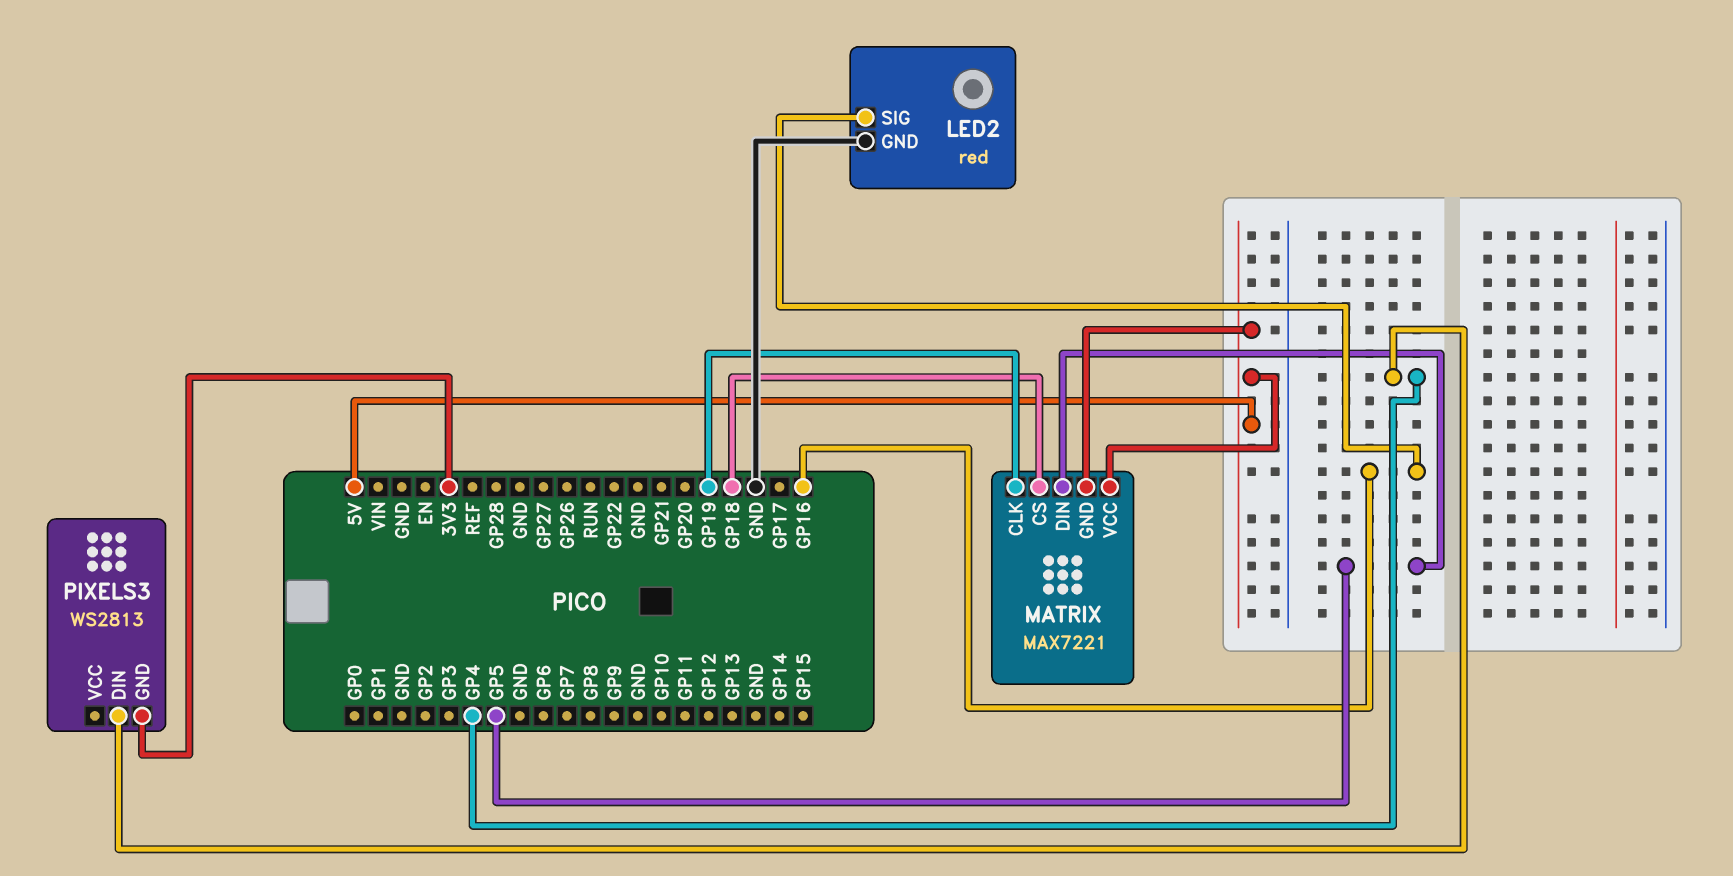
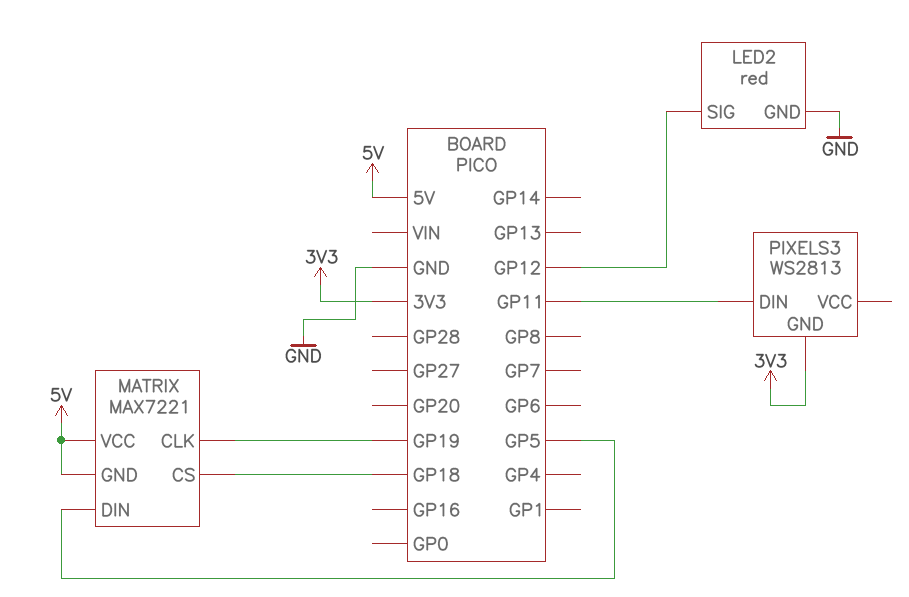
LED2 pin SIG: GP16 -> GP12
PIXELS3 pin DIN: GP4 -> GP11

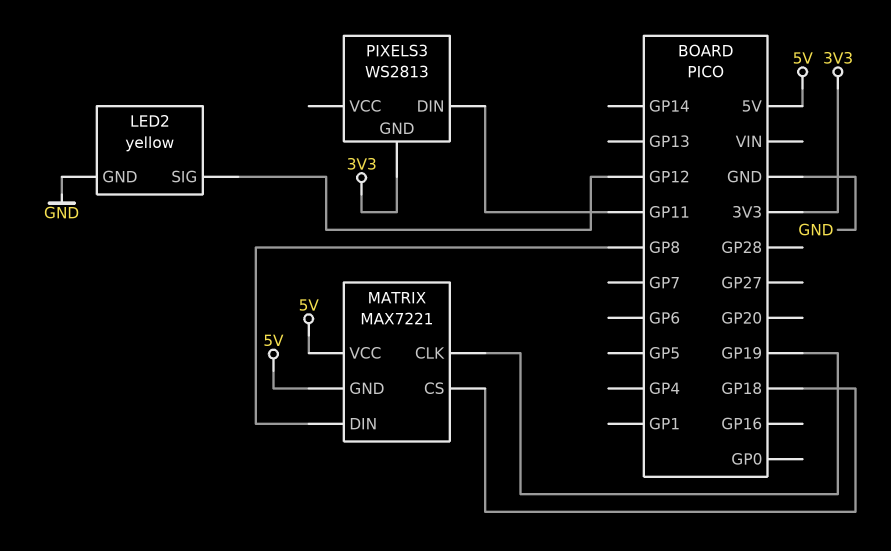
LED2: red -> yellow
MATRIX pin DIN: GP5 -> GP8

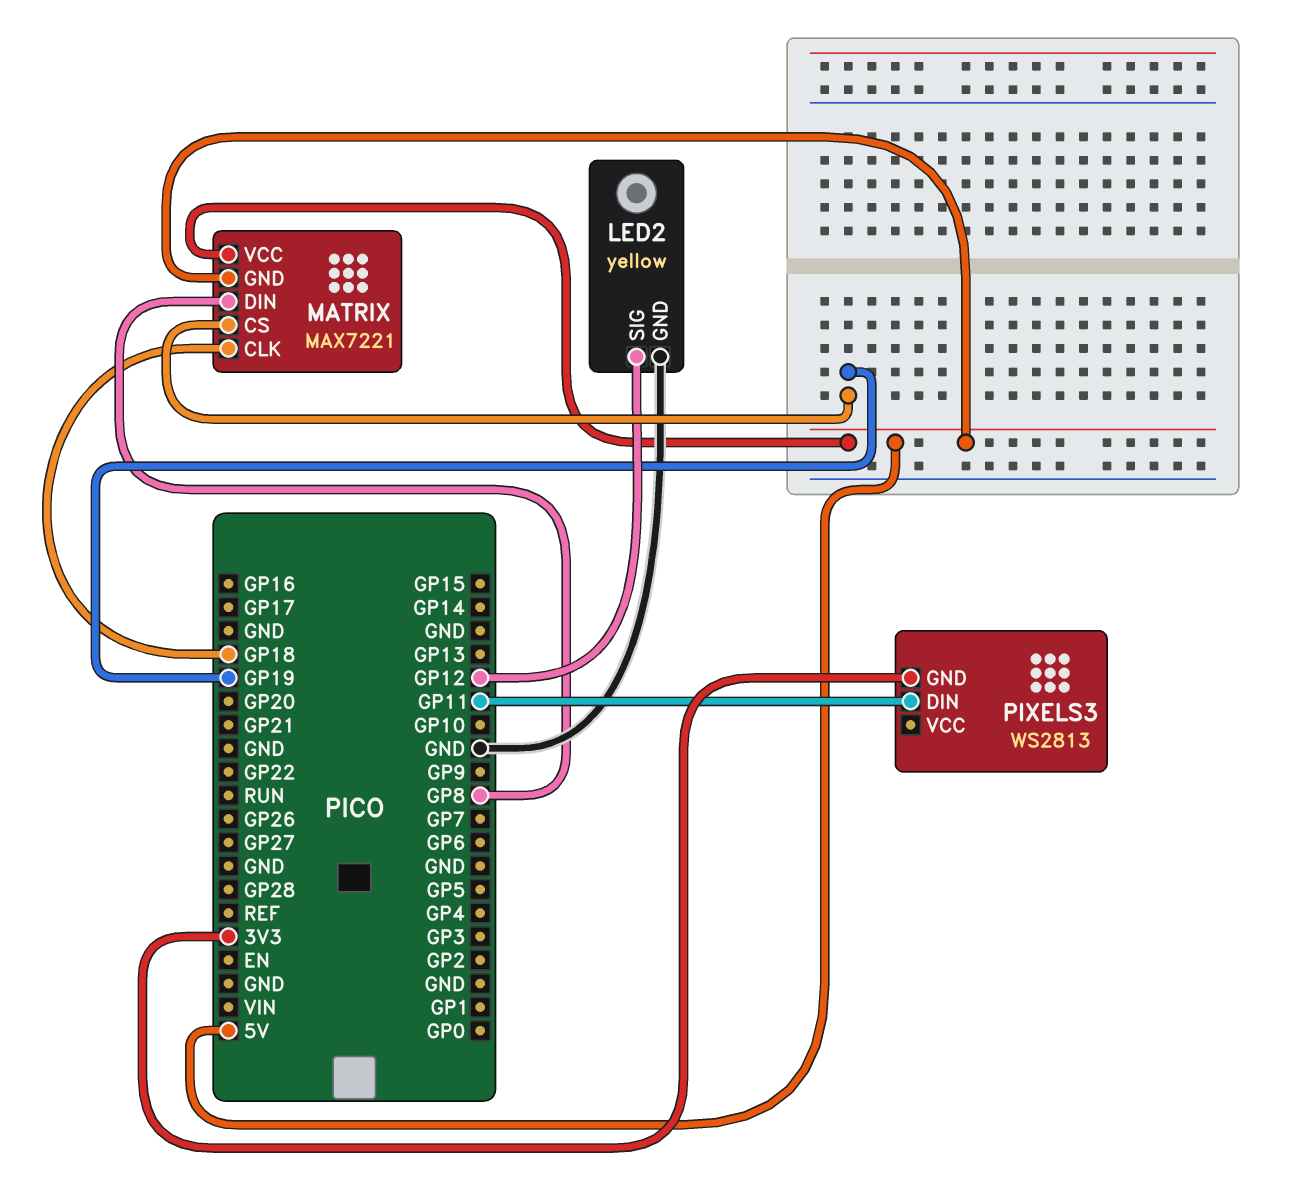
MATRIX pin CLK: GP19 -> GP18
MATRIX pin CS: GP18 -> GP19

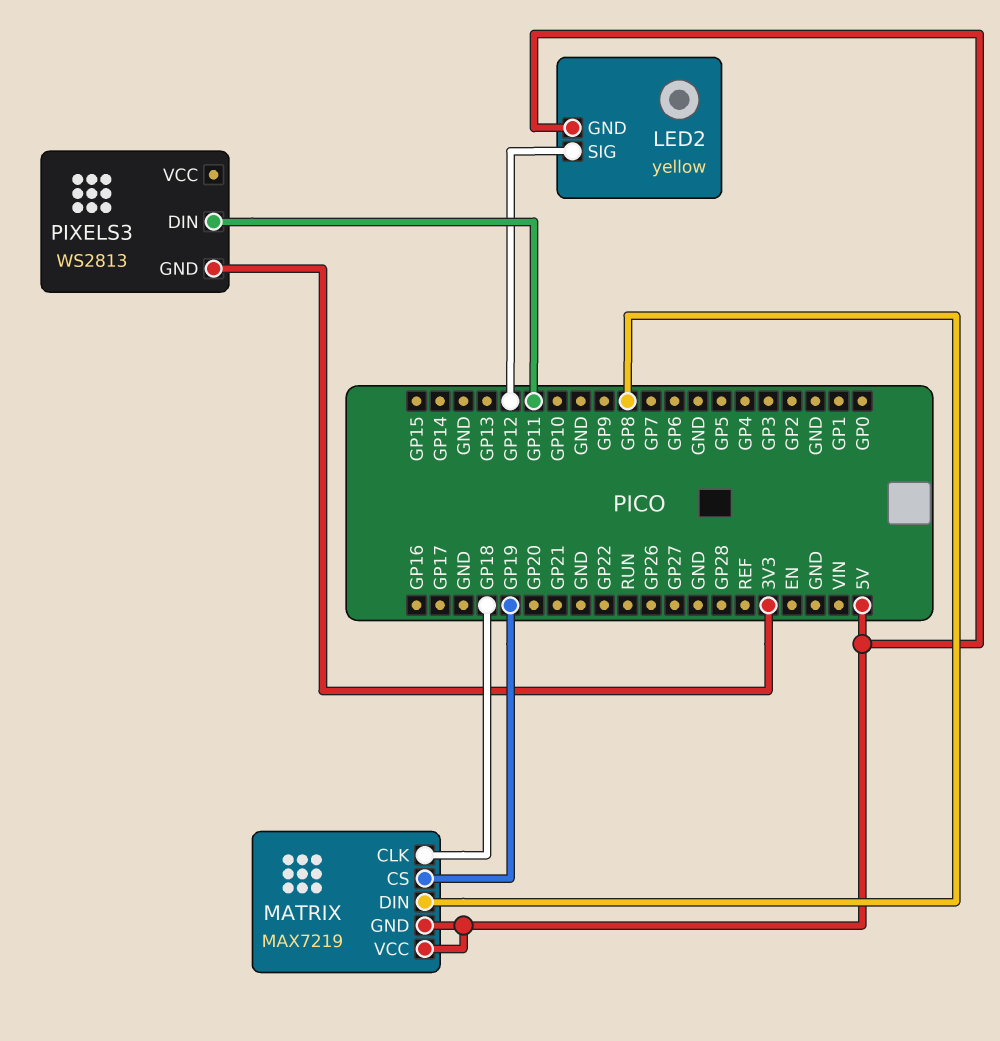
LED2 pin GND: GND -> 5V
MATRIX: MAX7221 -> MAX7219

